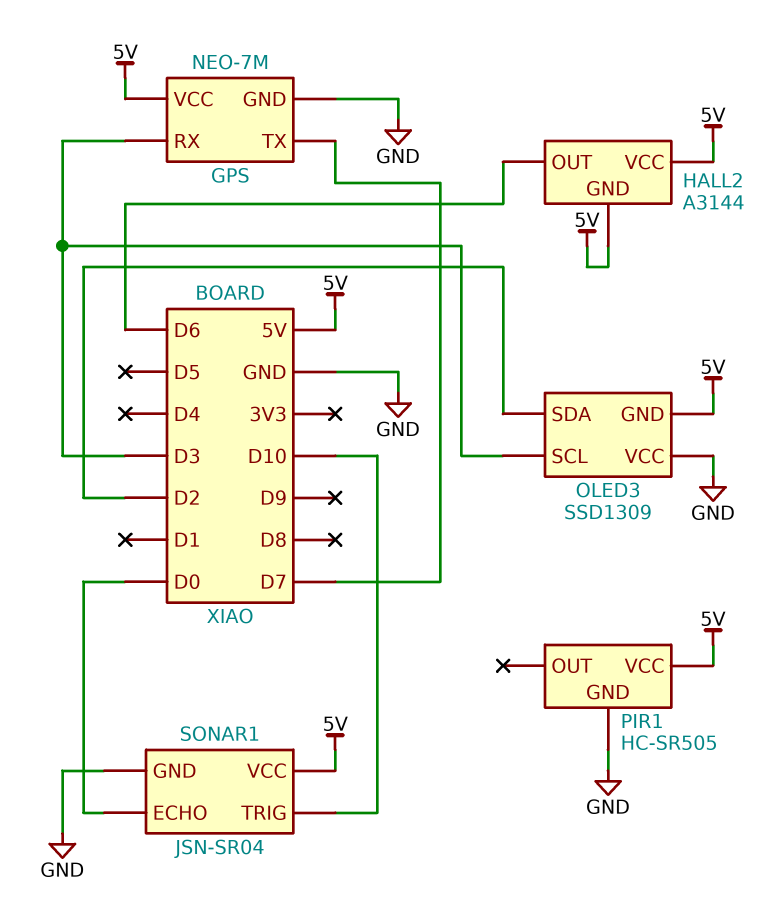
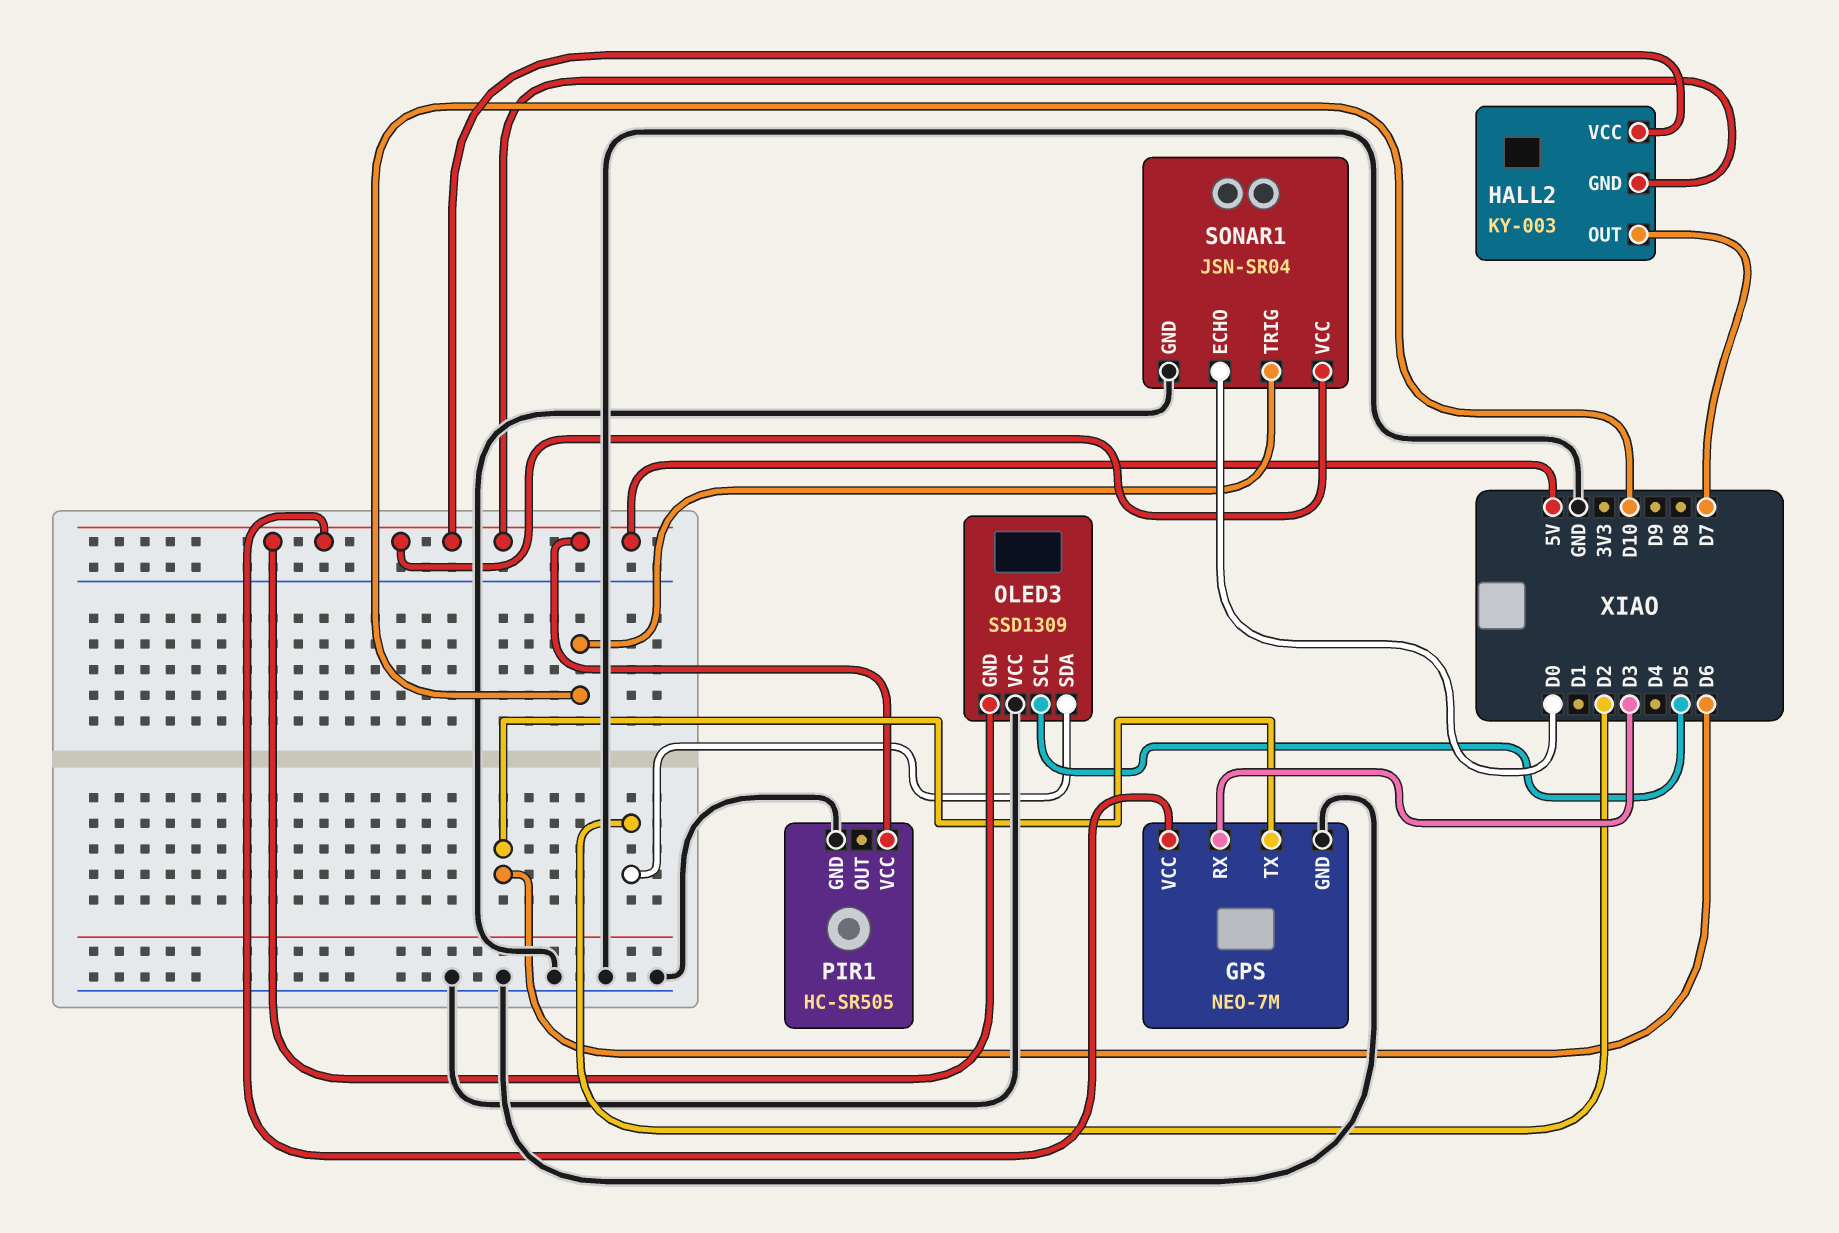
GPS pin TX: D7 -> D6
HALL2: A3144 -> KY-003
HALL2 pin OUT: D6 -> D7
OLED3 pin SCL: D3 -> D5

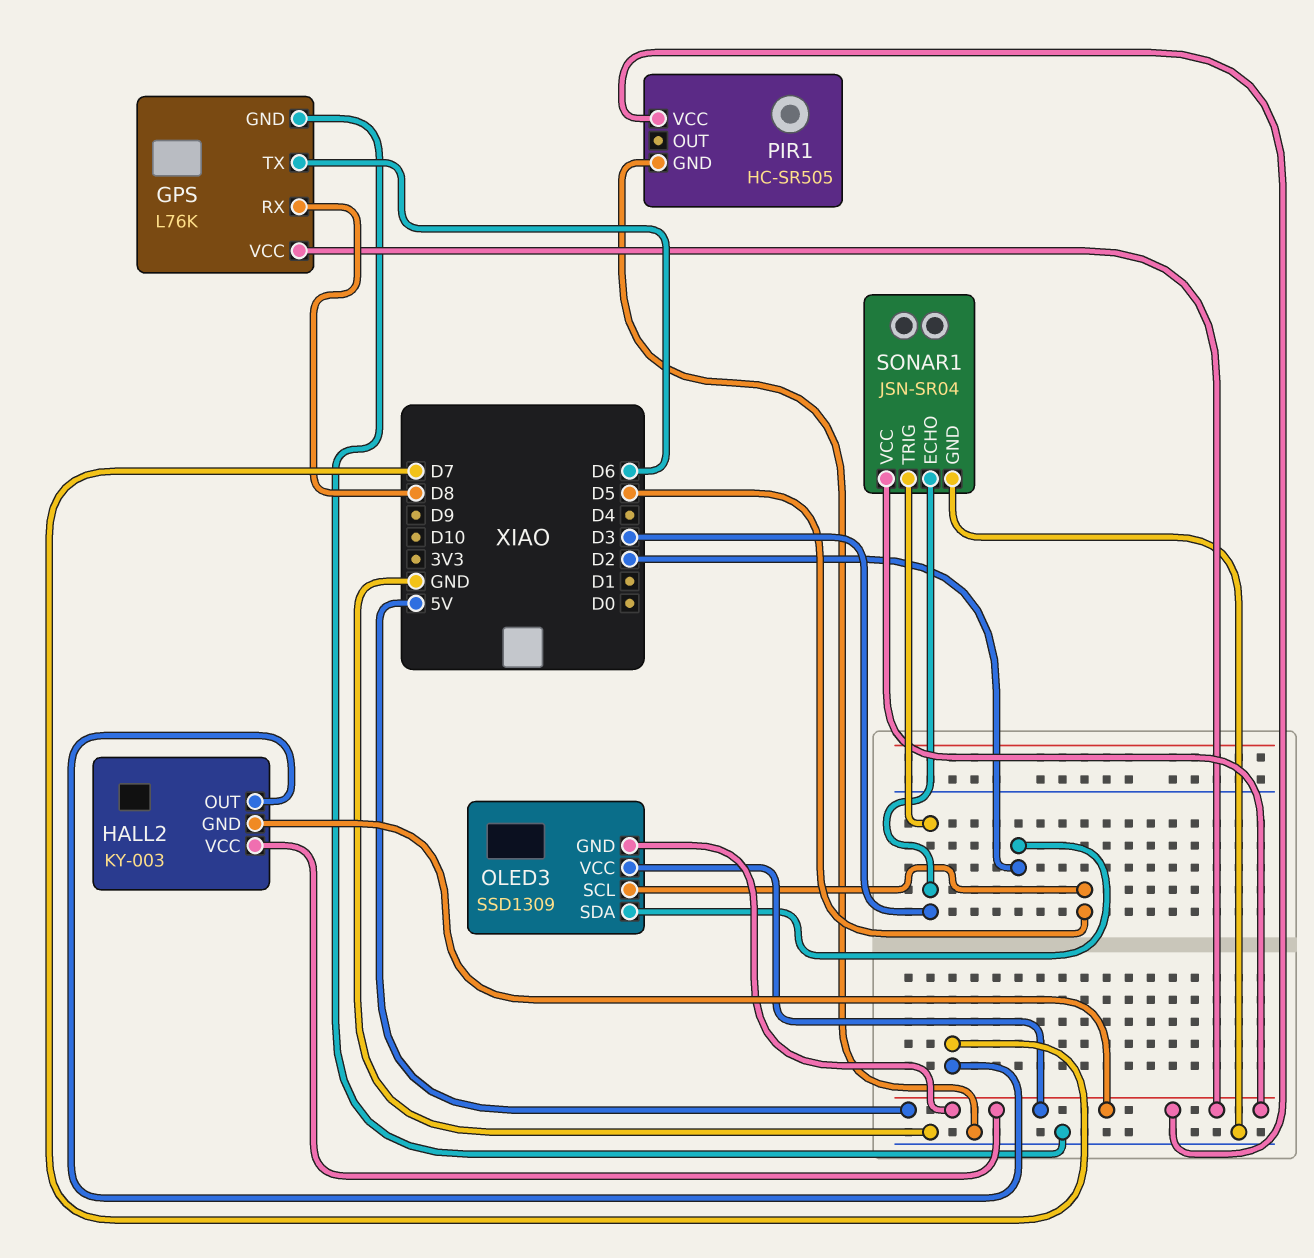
GPS: NEO-7M -> L76K
GPS pin RX: D3 -> D8
OLED3 pin VCC: GND -> 5V
SONAR1 pin ECHO: D0 -> D3
SONAR1 pin TRIG: D10 -> D3

